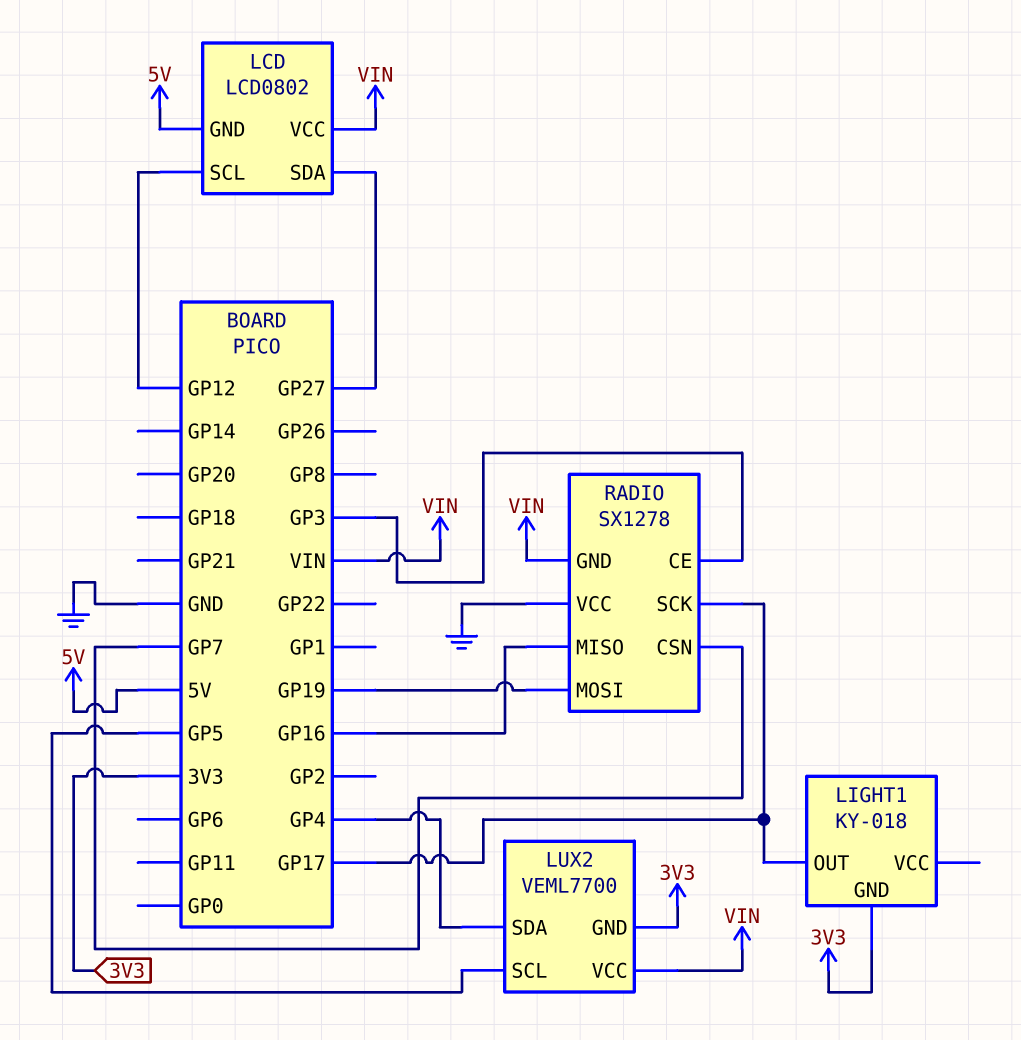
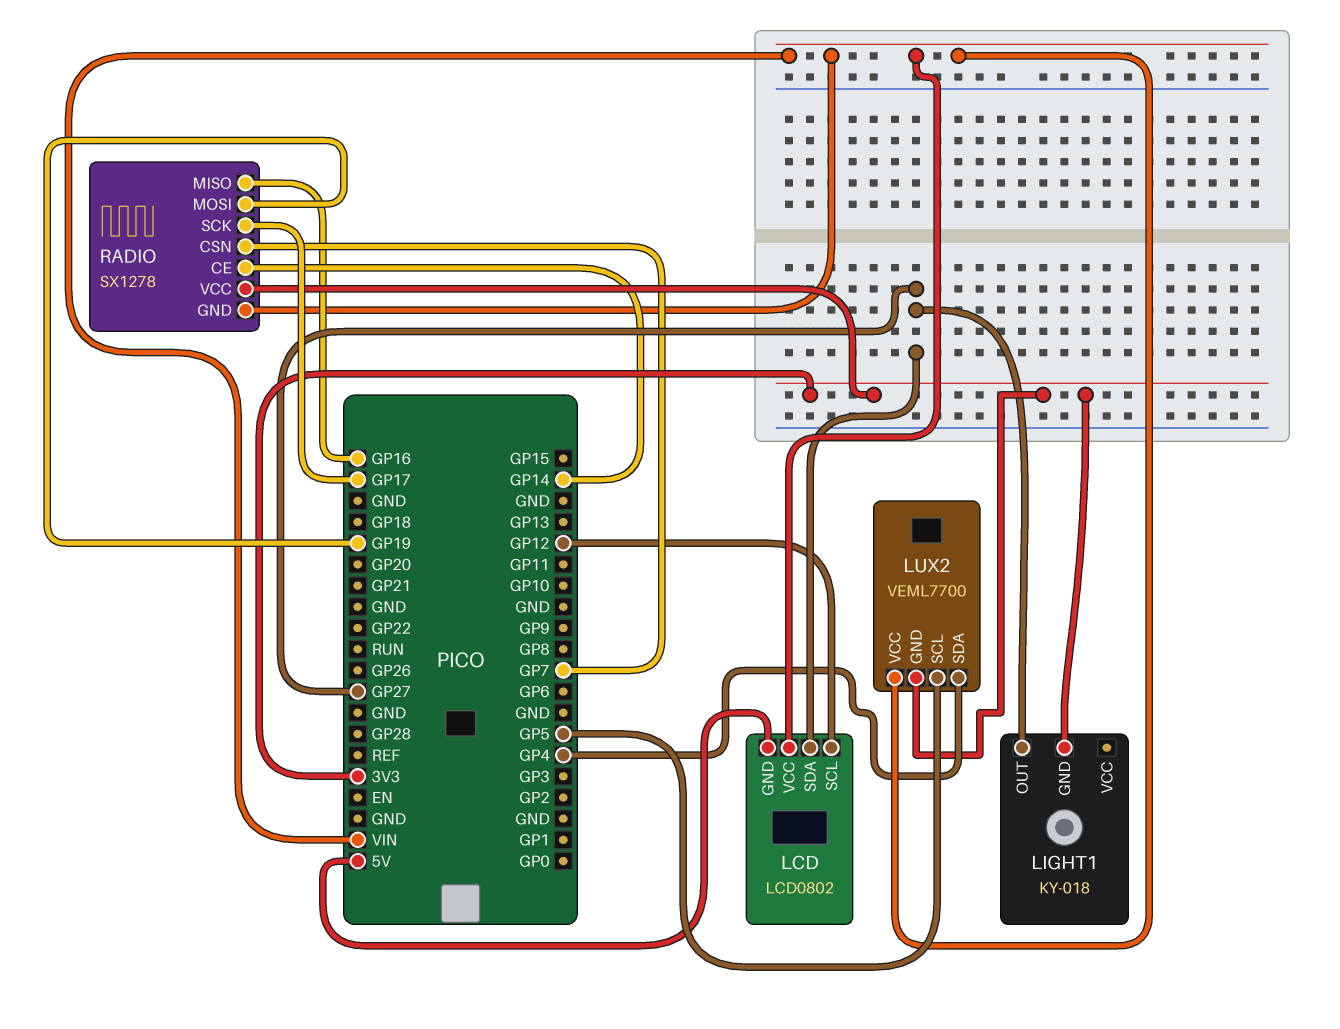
LIGHT1 pin OUT: GP17 -> GP27
RADIO pin CE: GP3 -> GP14
RADIO pin VCC: GND -> 3V3

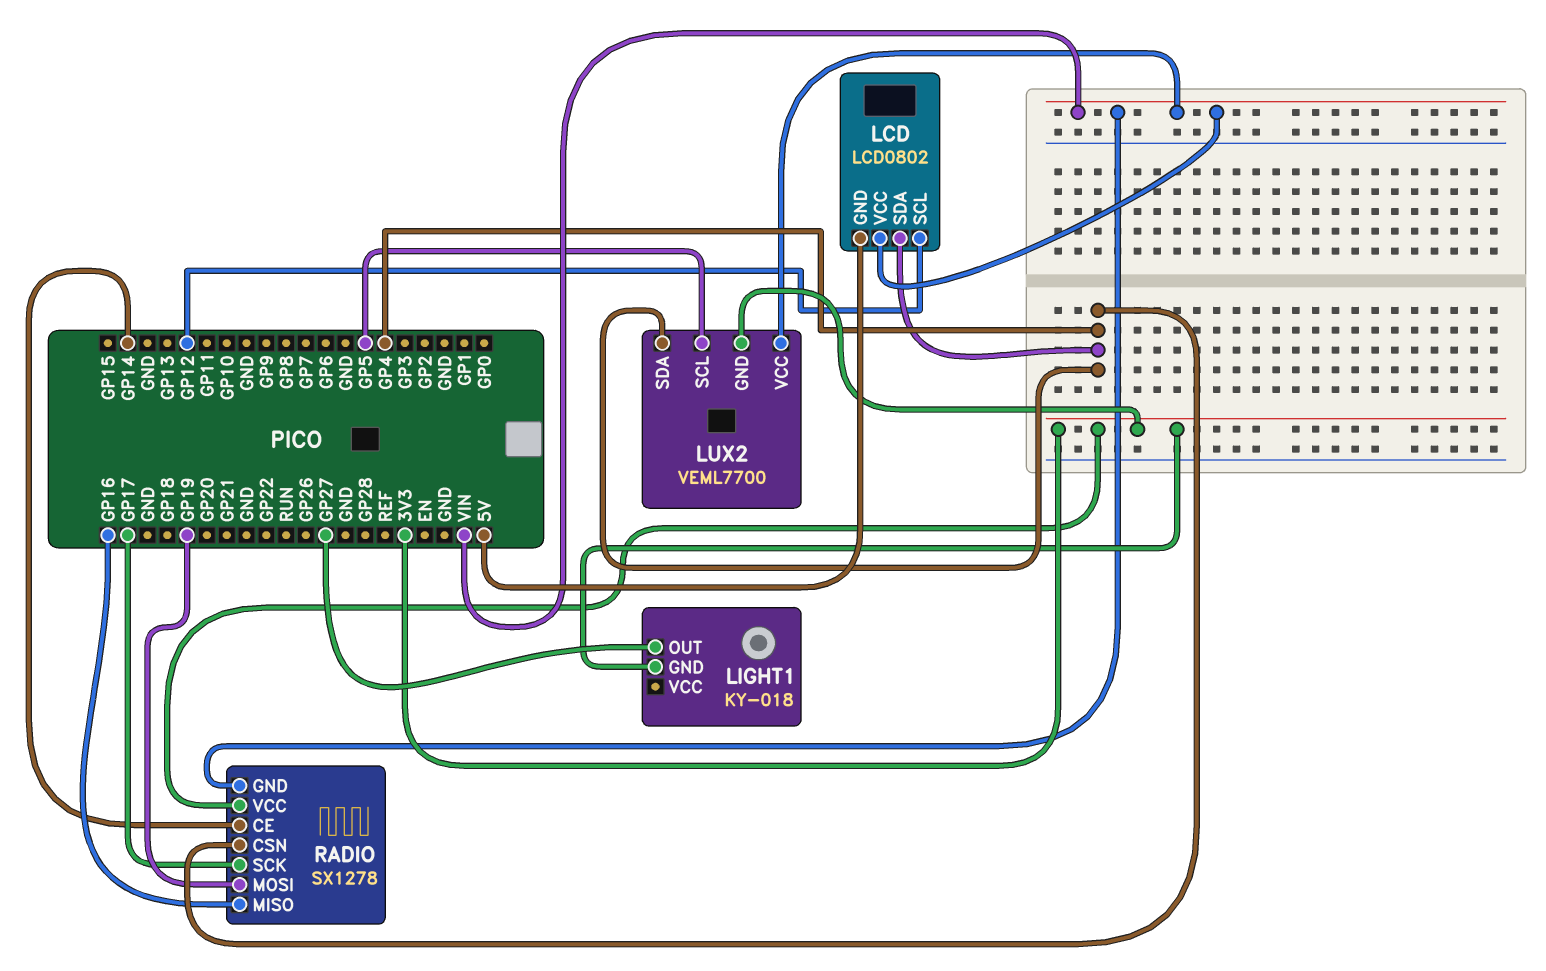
LCD pin SDA: GP27 -> GP4
RADIO pin CSN: GP7 -> GP4

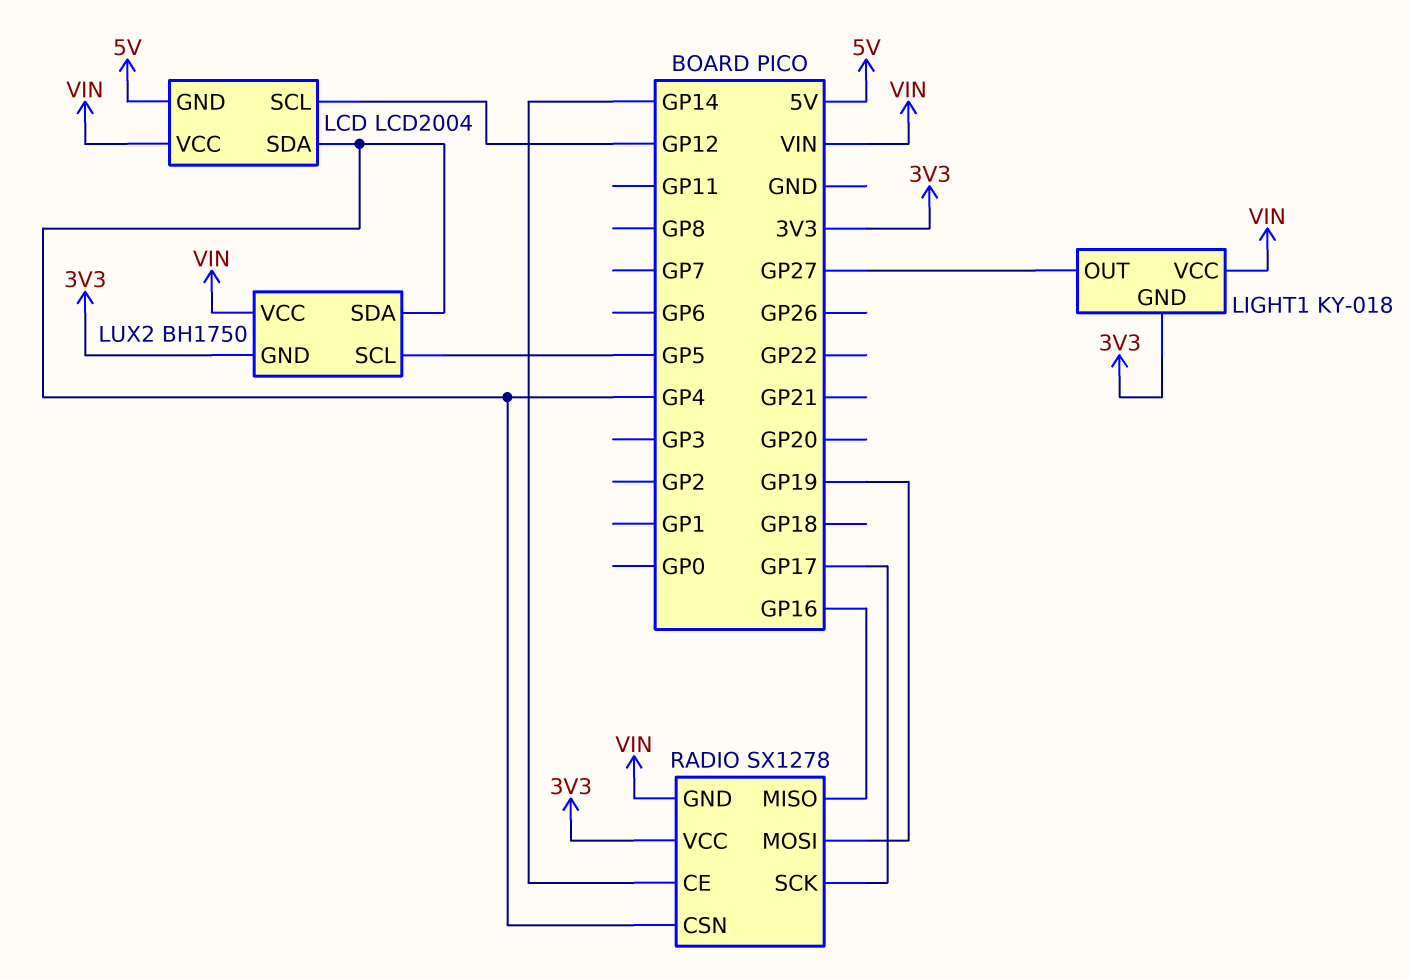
LCD: LCD0802 -> LCD2004
LIGHT1 pin VCC: none -> VIN
LUX2: VEML7700 -> BH1750

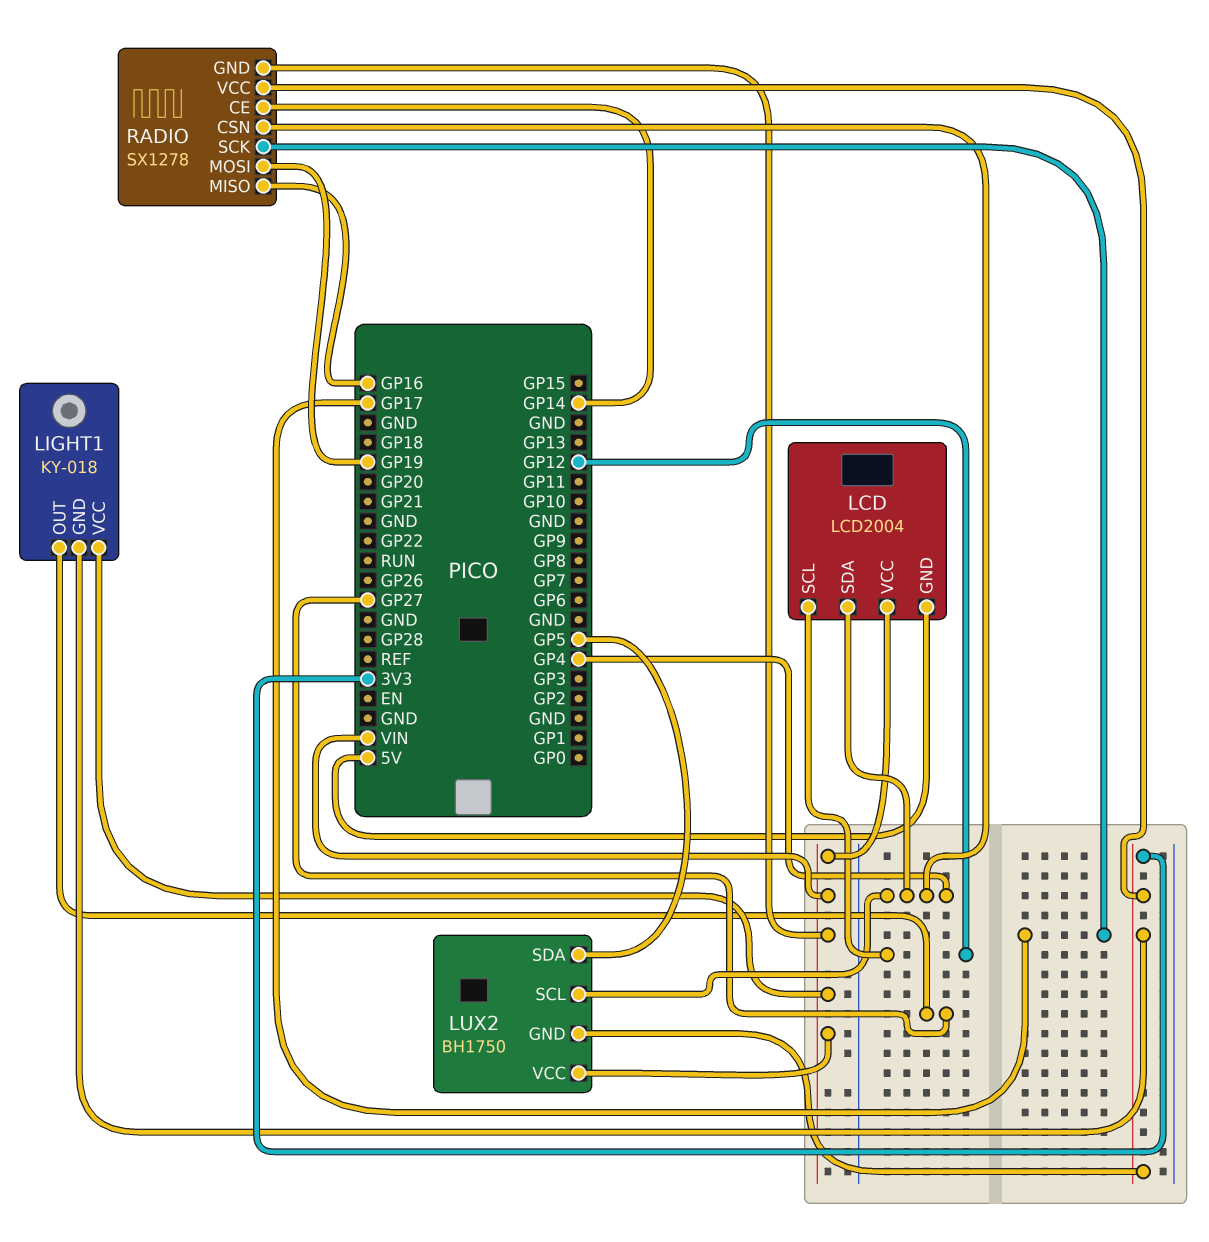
LUX2 pin SCL: GP5 -> GP4
LUX2 pin SDA: GP4 -> GP5

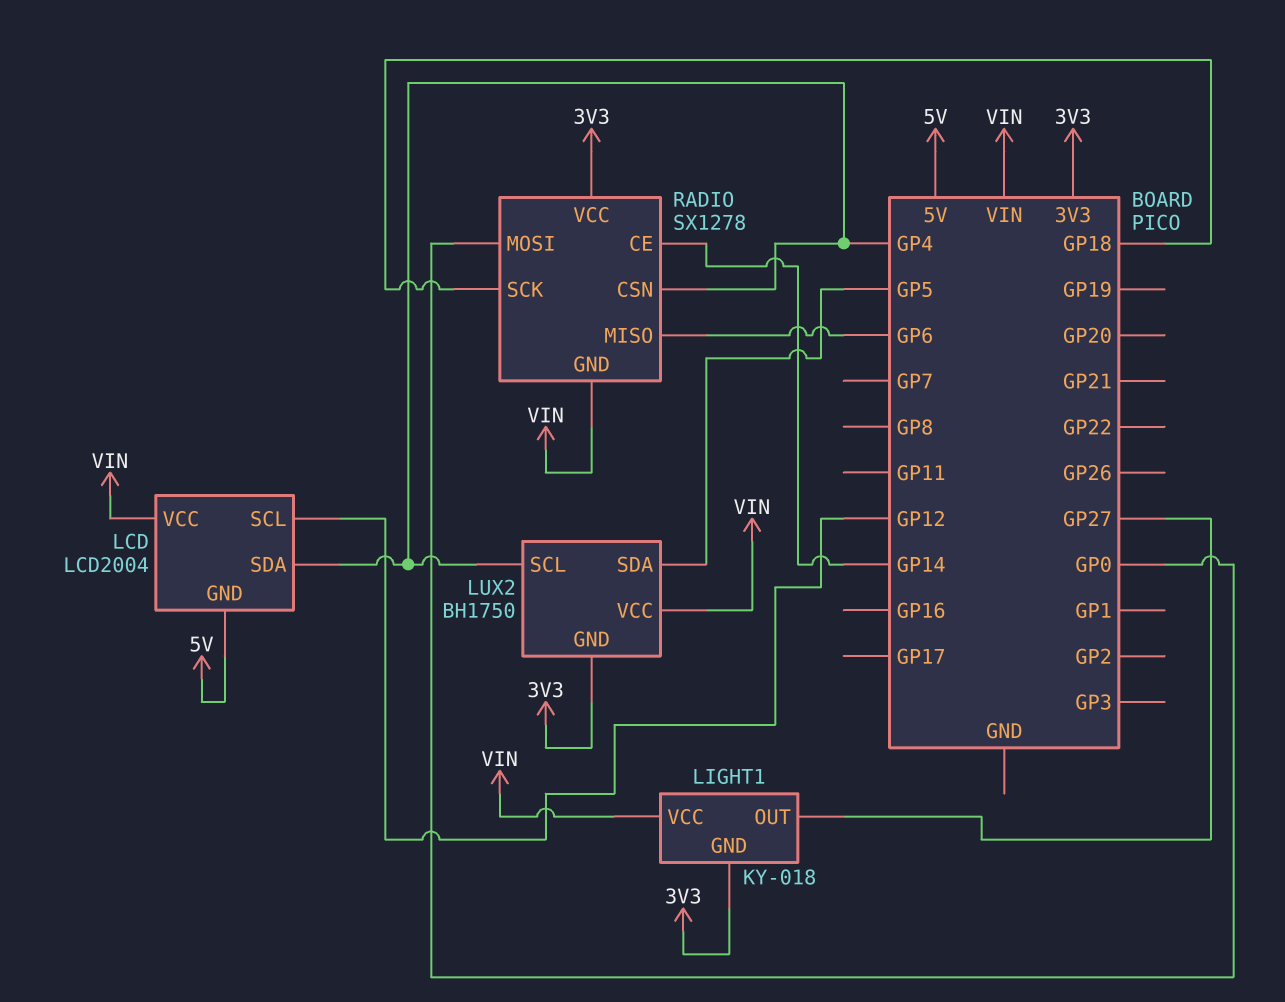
RADIO pin MISO: GP16 -> GP6
RADIO pin MOSI: GP19 -> GP0
RADIO pin SCK: GP17 -> GP18

